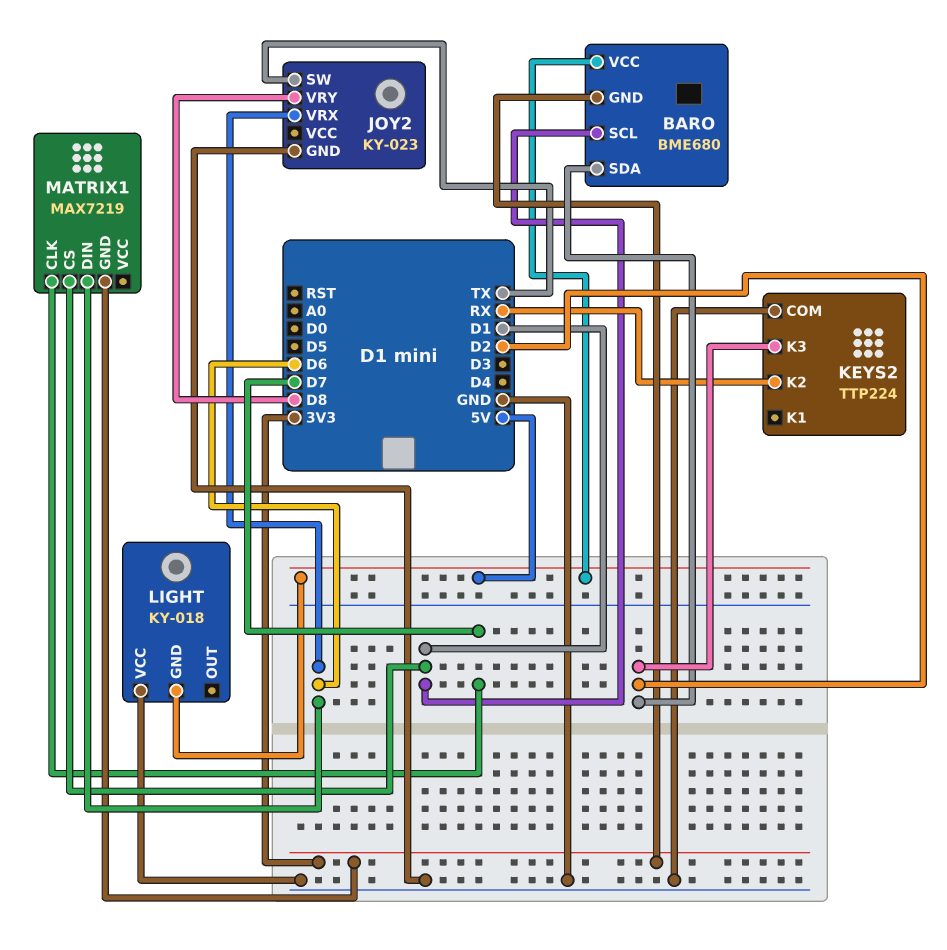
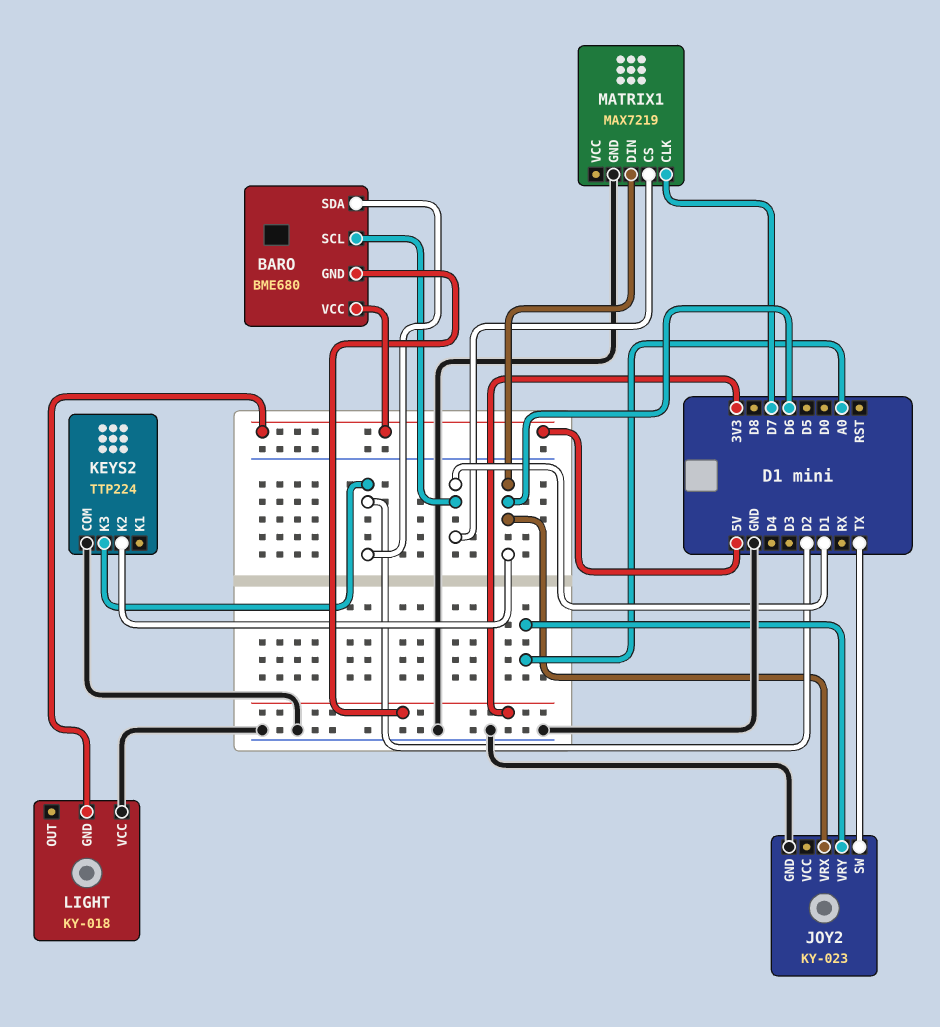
JOY2 pin VRY: D8 -> A0
KEYS2 pin K2: RX -> D6
MATRIX1 pin GND: 3V3 -> GND

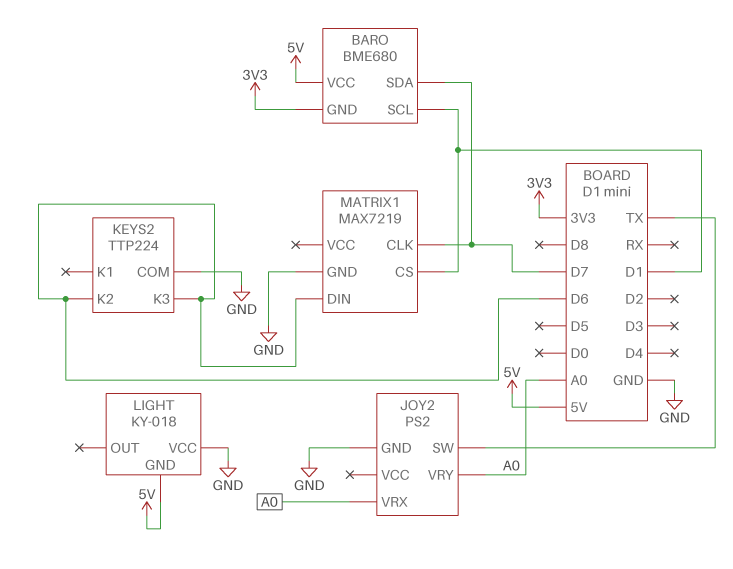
BARO pin SDA: D2 -> D7
JOY2: KY-023 -> PS2
JOY2 pin VRX: D6 -> A0
KEYS2 pin K3: D2 -> D6

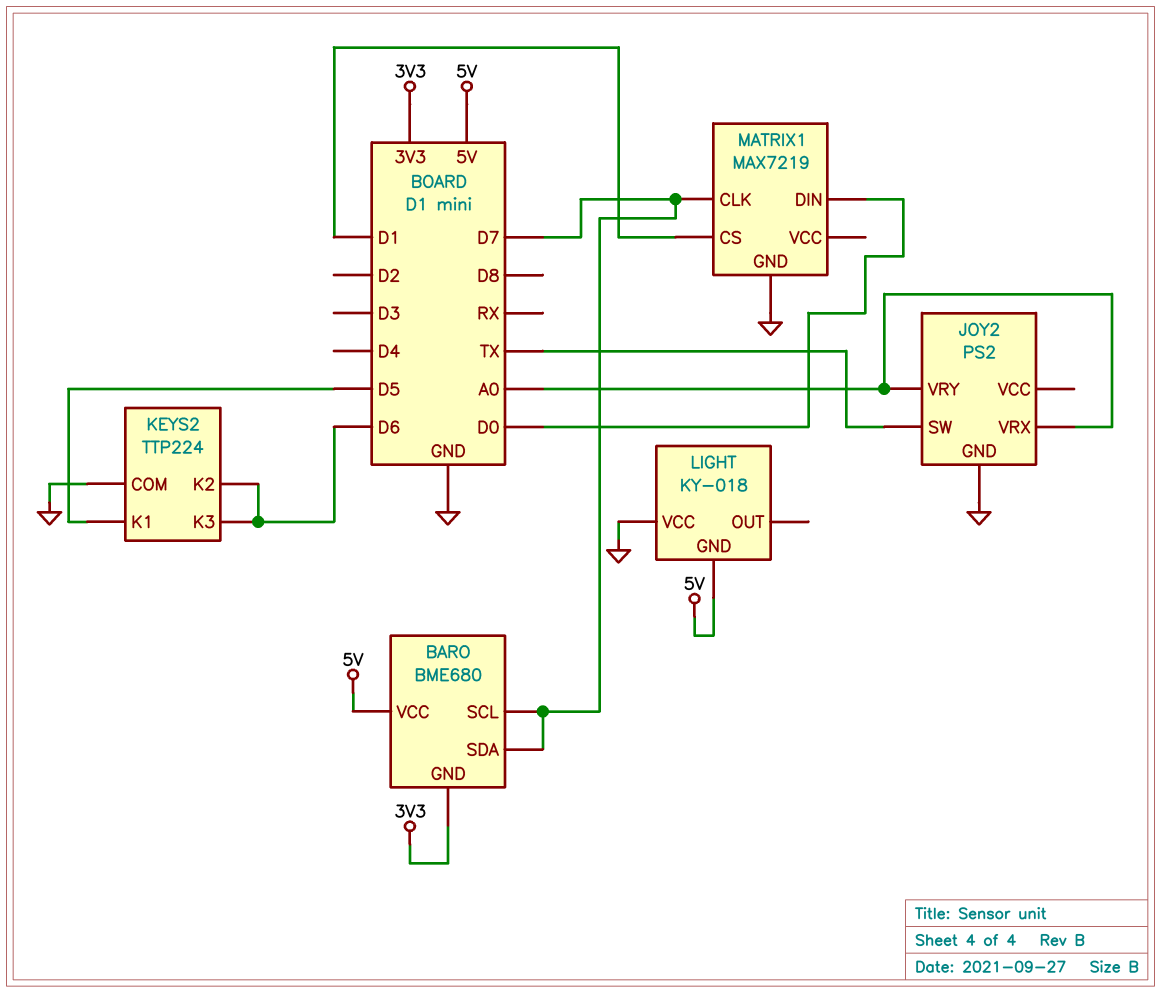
BARO pin SCL: D1 -> D7
KEYS2 pin K1: none -> D5
MATRIX1 pin DIN: D6 -> D0

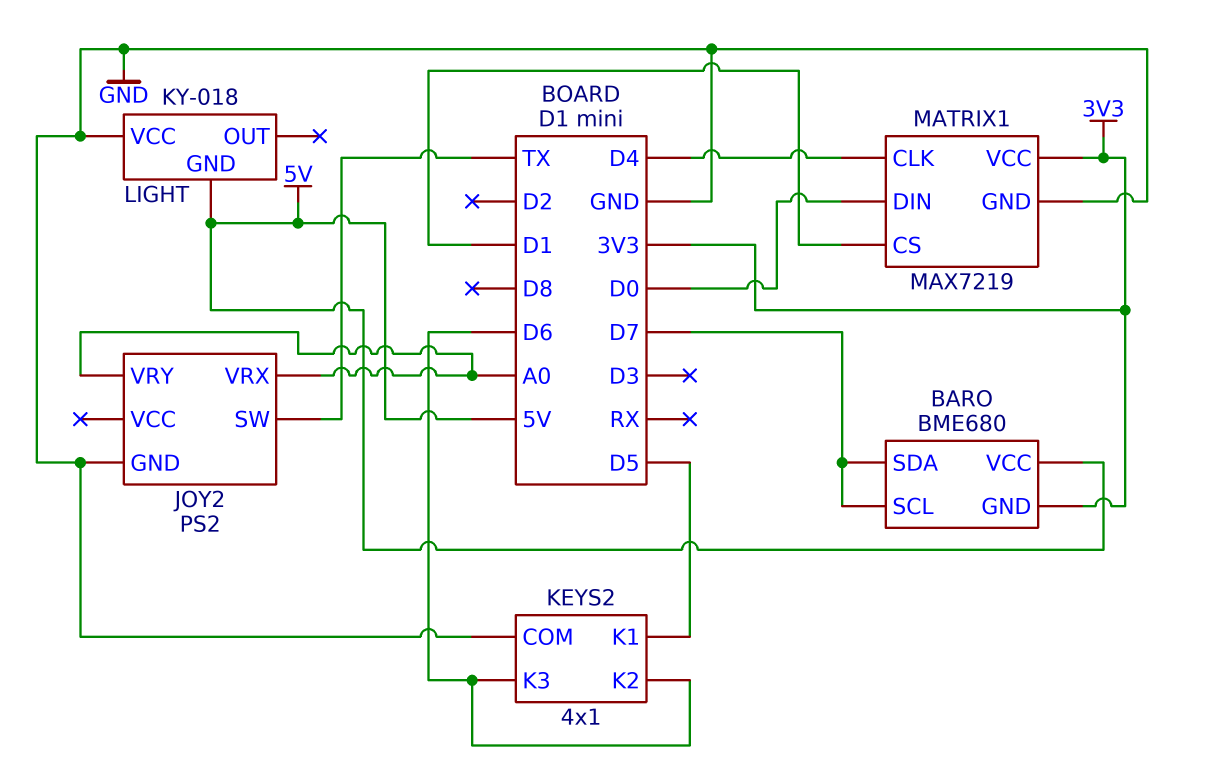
KEYS2: TTP224 -> 4x1
MATRIX1 pin CLK: D7 -> D4
MATRIX1 pin VCC: none -> 3V3

